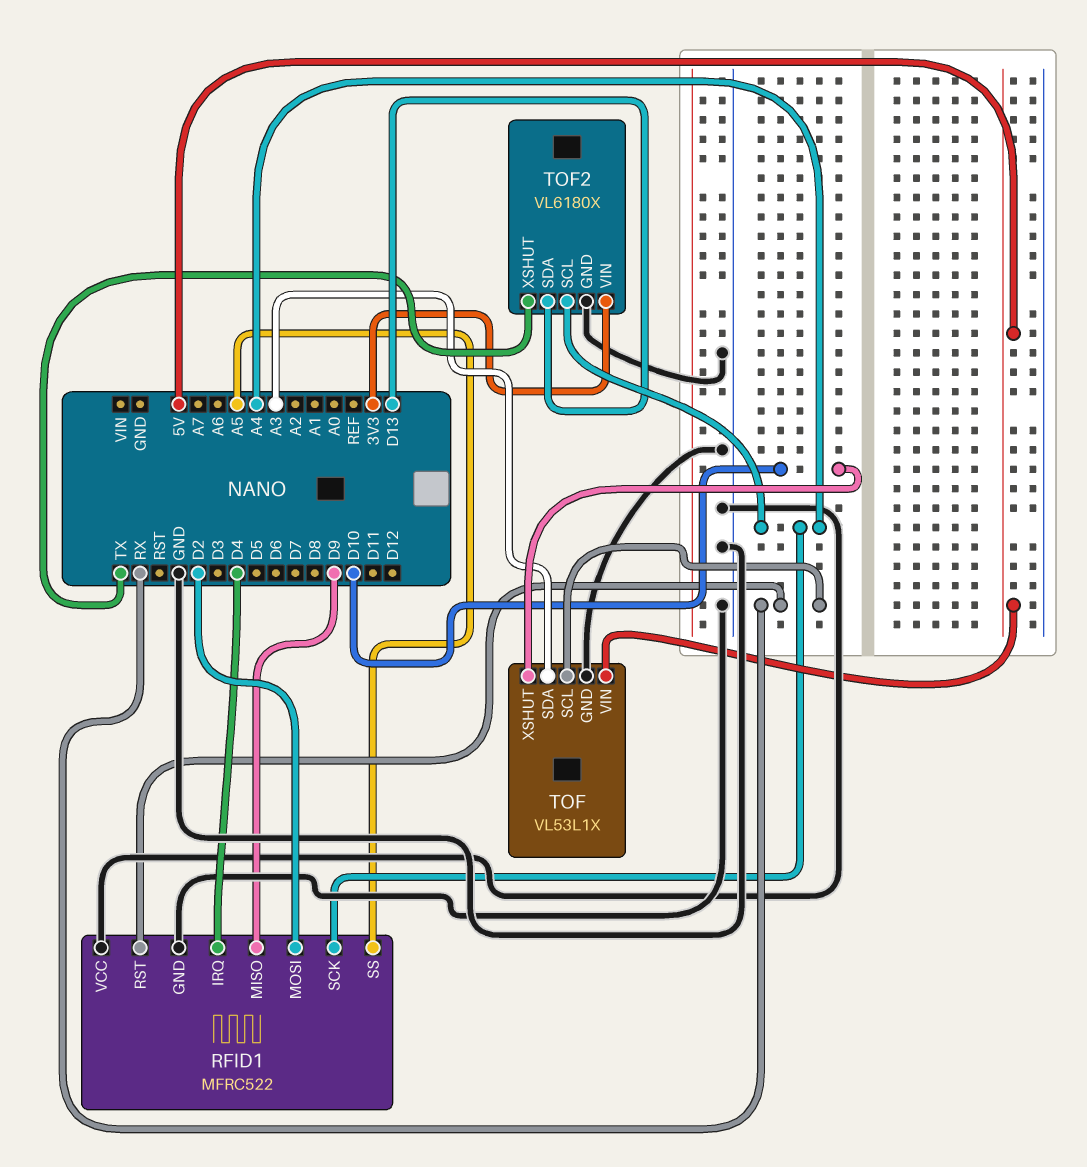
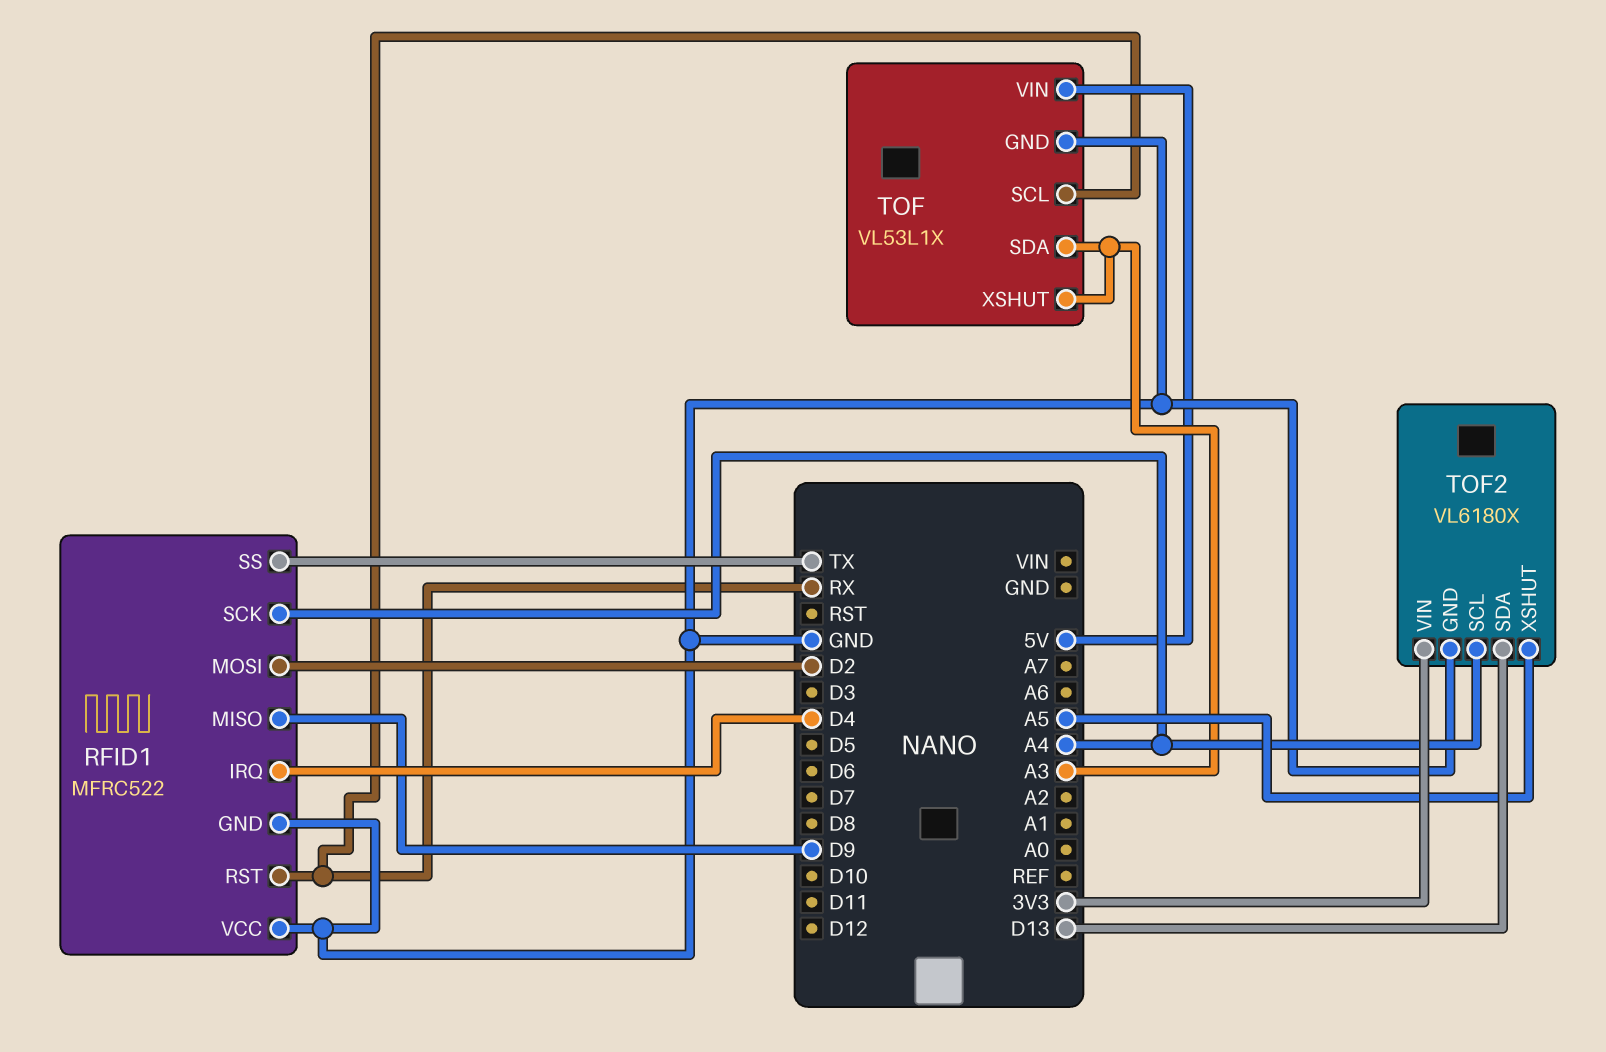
RFID1 pin SS: A5 -> TX
TOF pin XSHUT: D10 -> A3
TOF2 pin XSHUT: TX -> A5

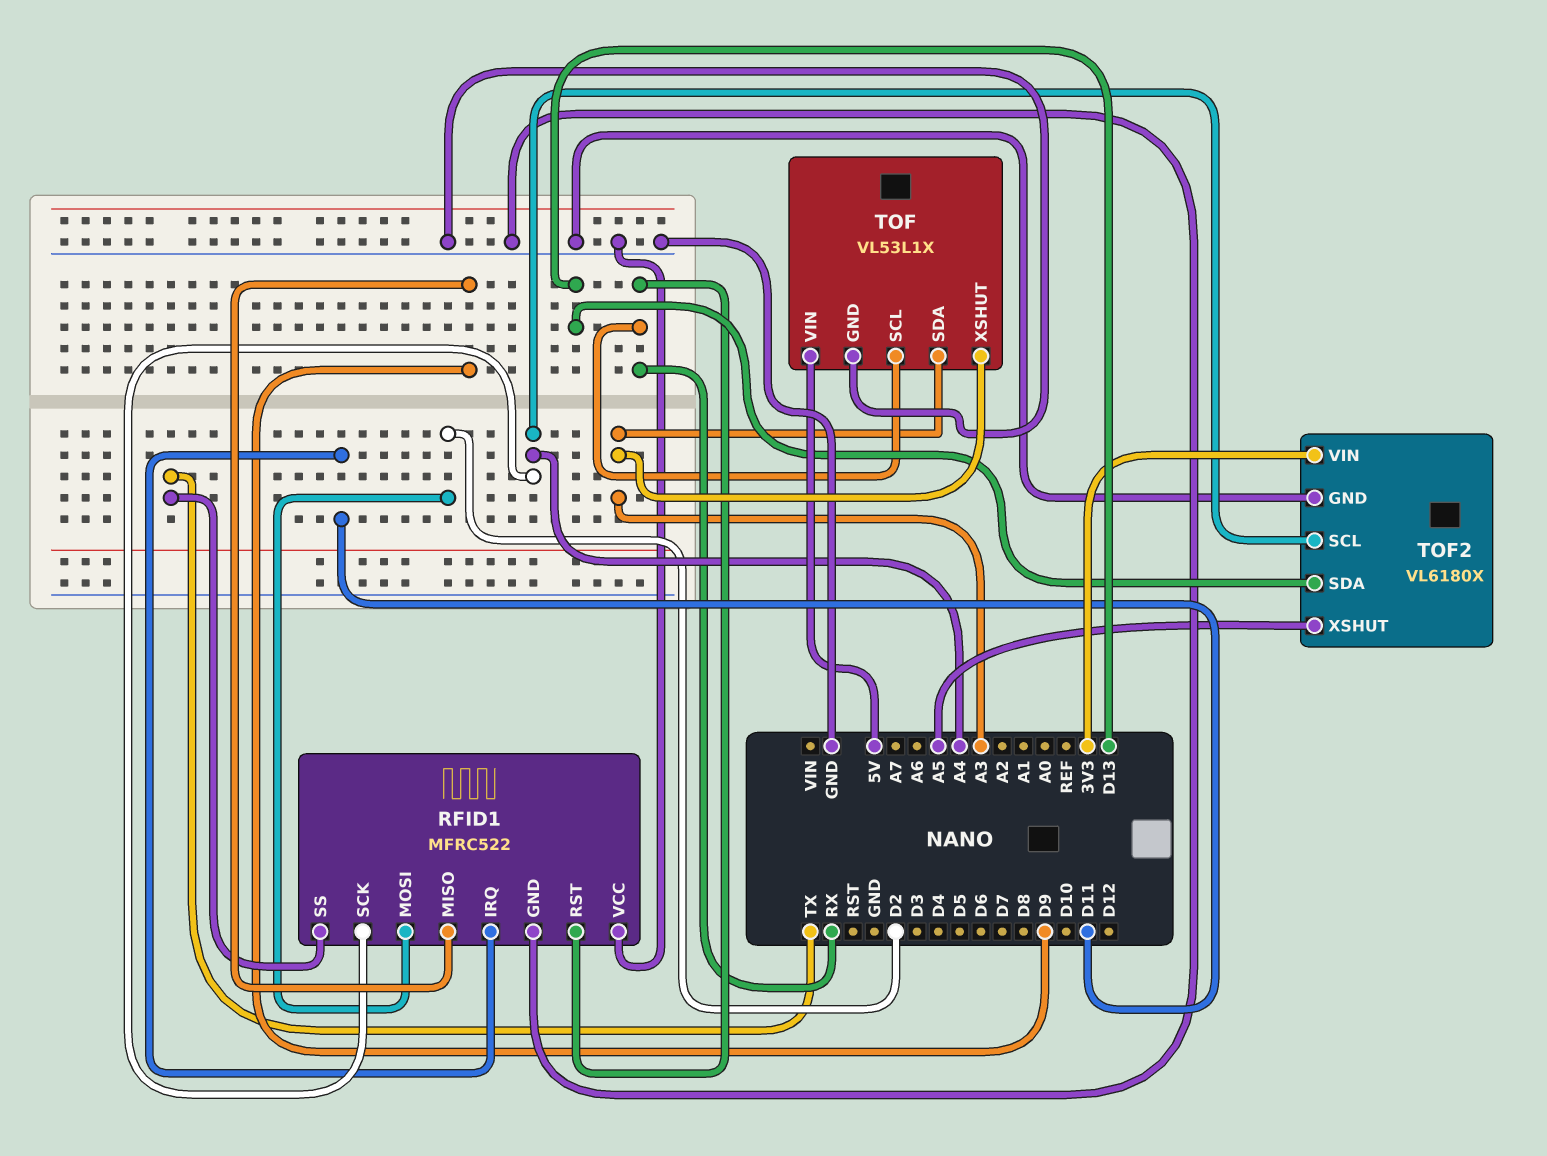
RFID1 pin IRQ: D4 -> D11

